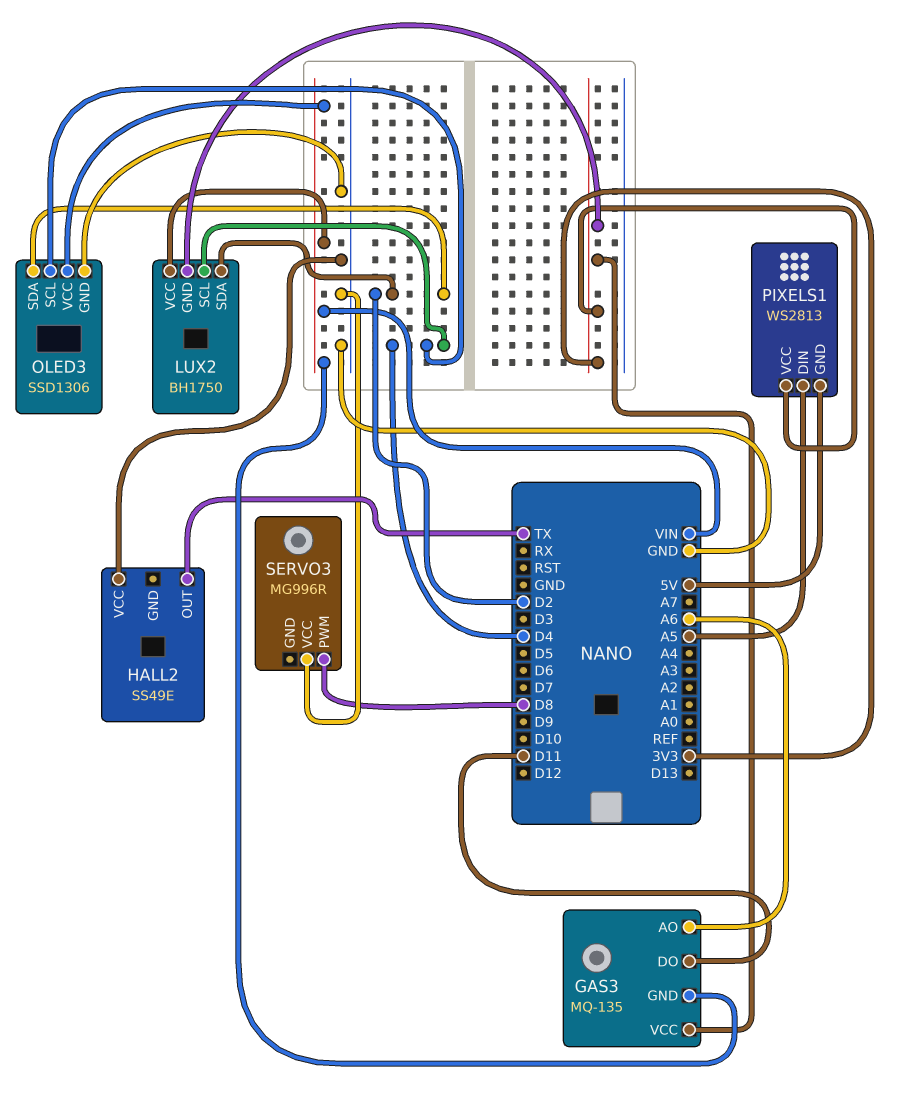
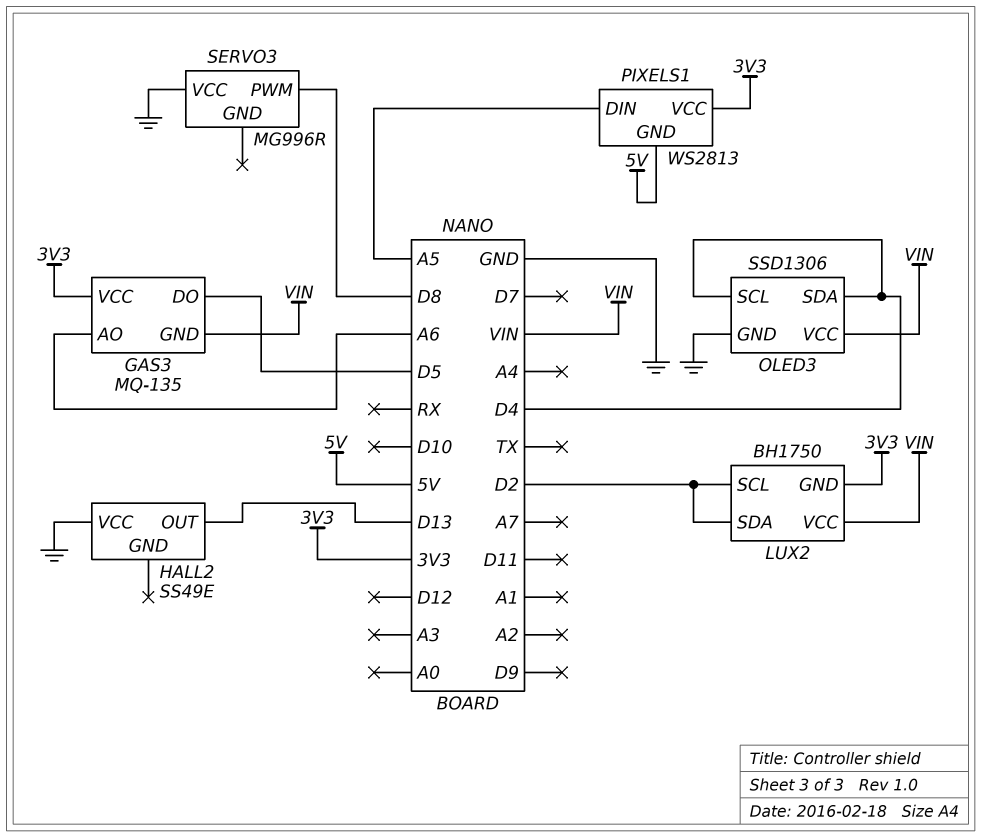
GAS3 pin DO: D11 -> D5
HALL2 pin OUT: TX -> D13
LUX2 pin SCL: D4 -> D2
OLED3 pin SDA: D2 -> D4

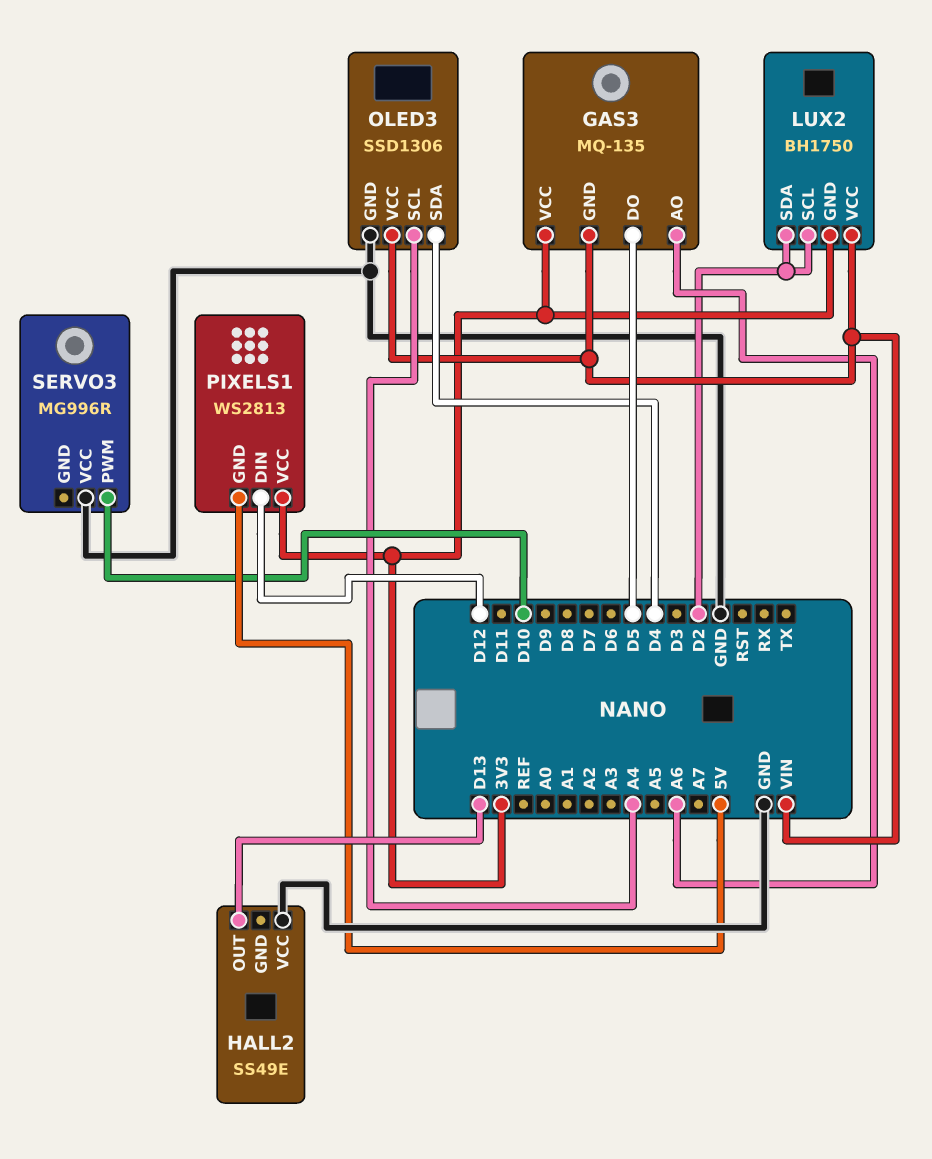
OLED3 pin SCL: D4 -> A4
PIXELS1 pin DIN: A5 -> D12
SERVO3 pin PWM: D8 -> D10

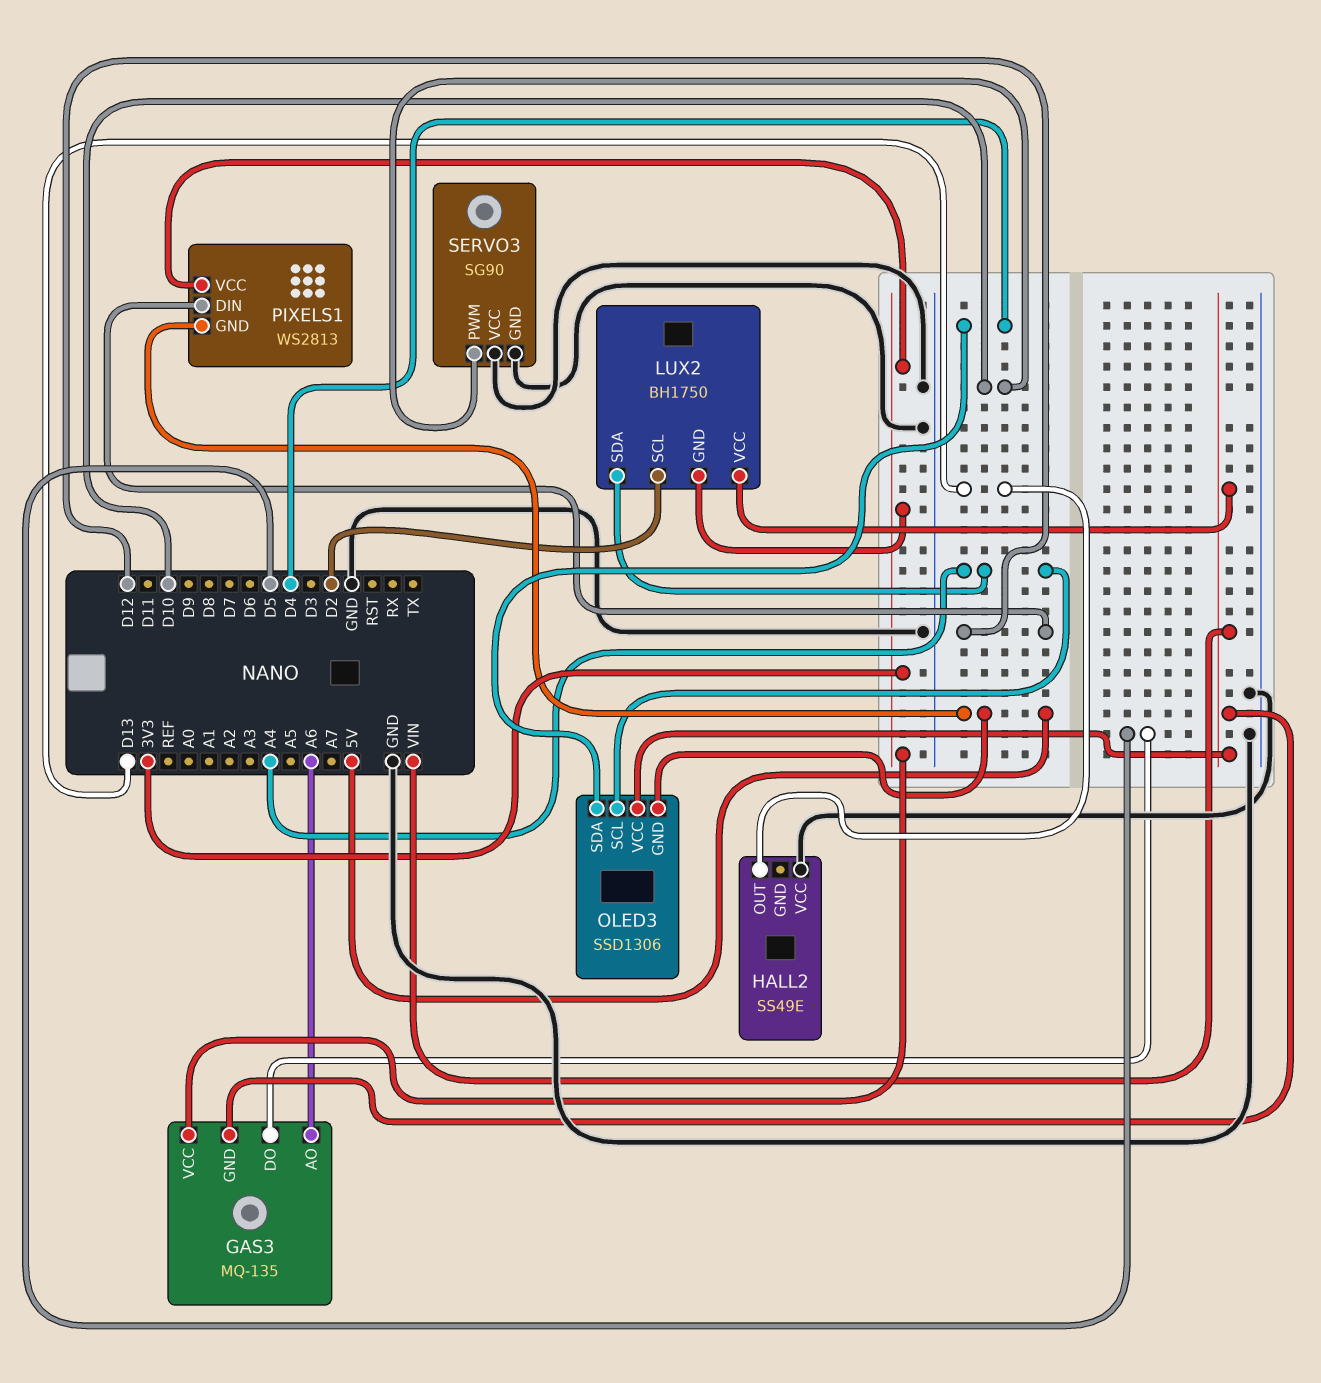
LUX2 pin SDA: D2 -> A4
OLED3 pin GND: GND -> 5V
SERVO3: MG996R -> SG90
SERVO3 pin GND: none -> GND

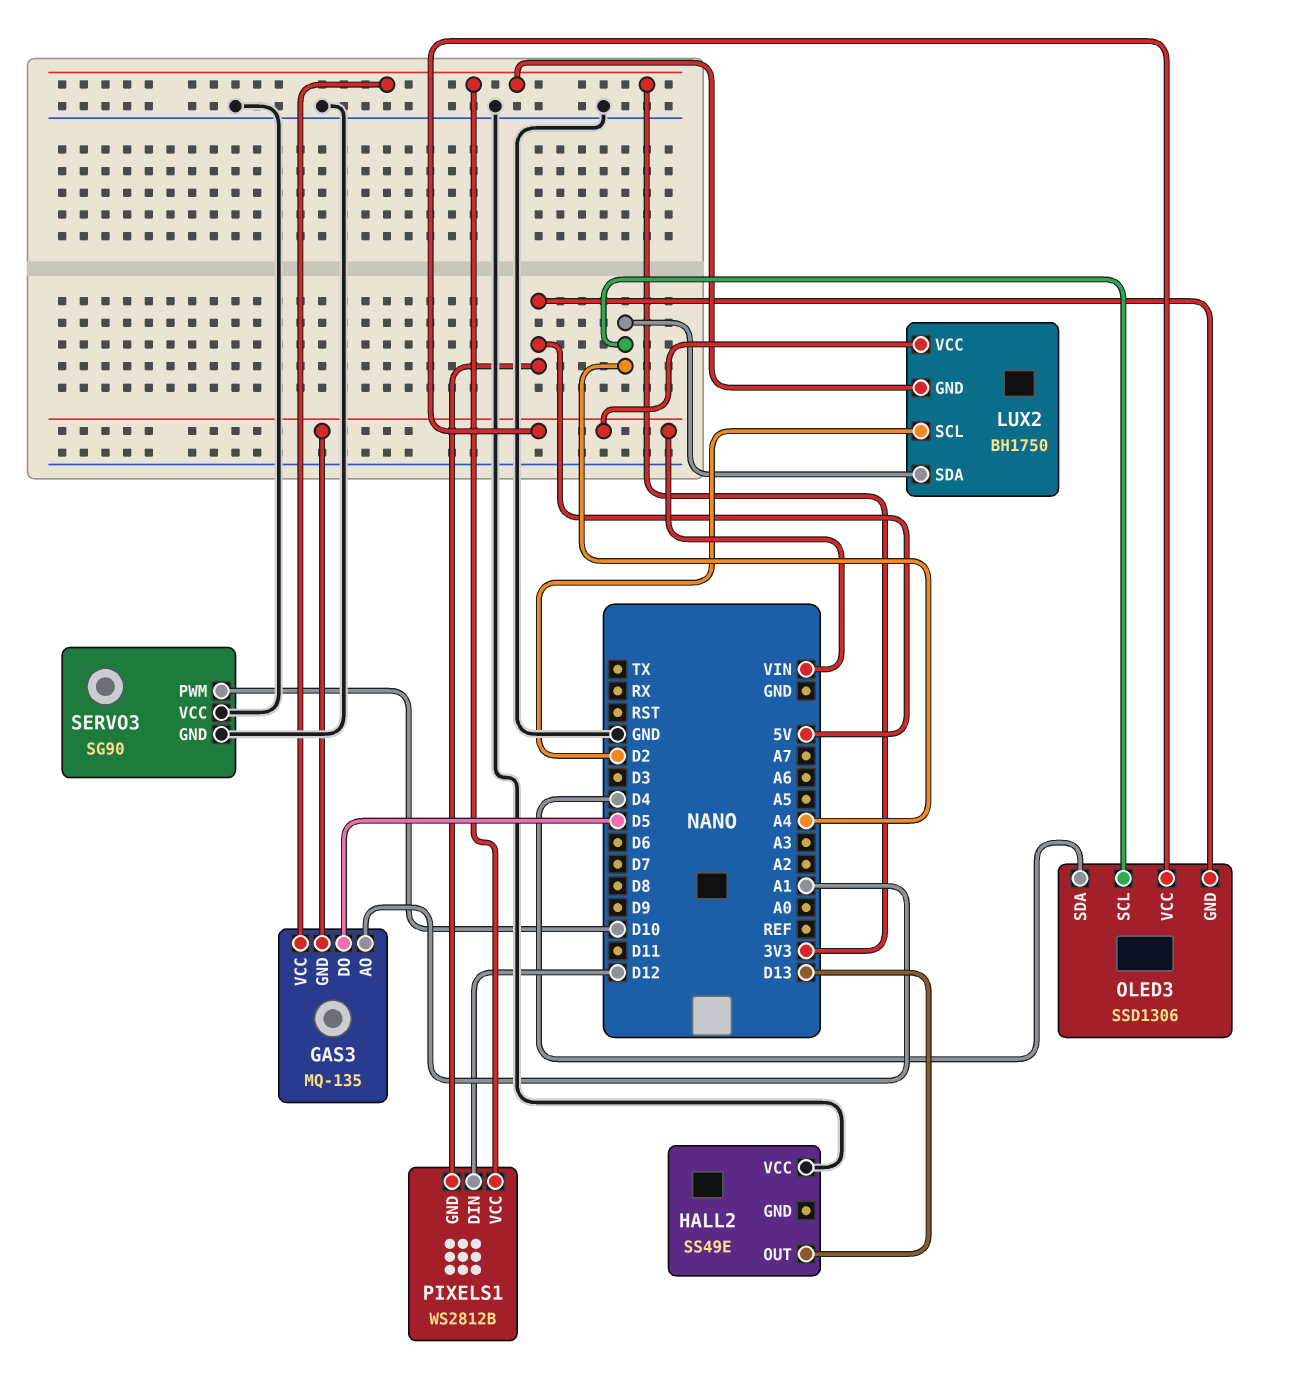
GAS3 pin AO: A6 -> A1
PIXELS1: WS2813 -> WS2812B

